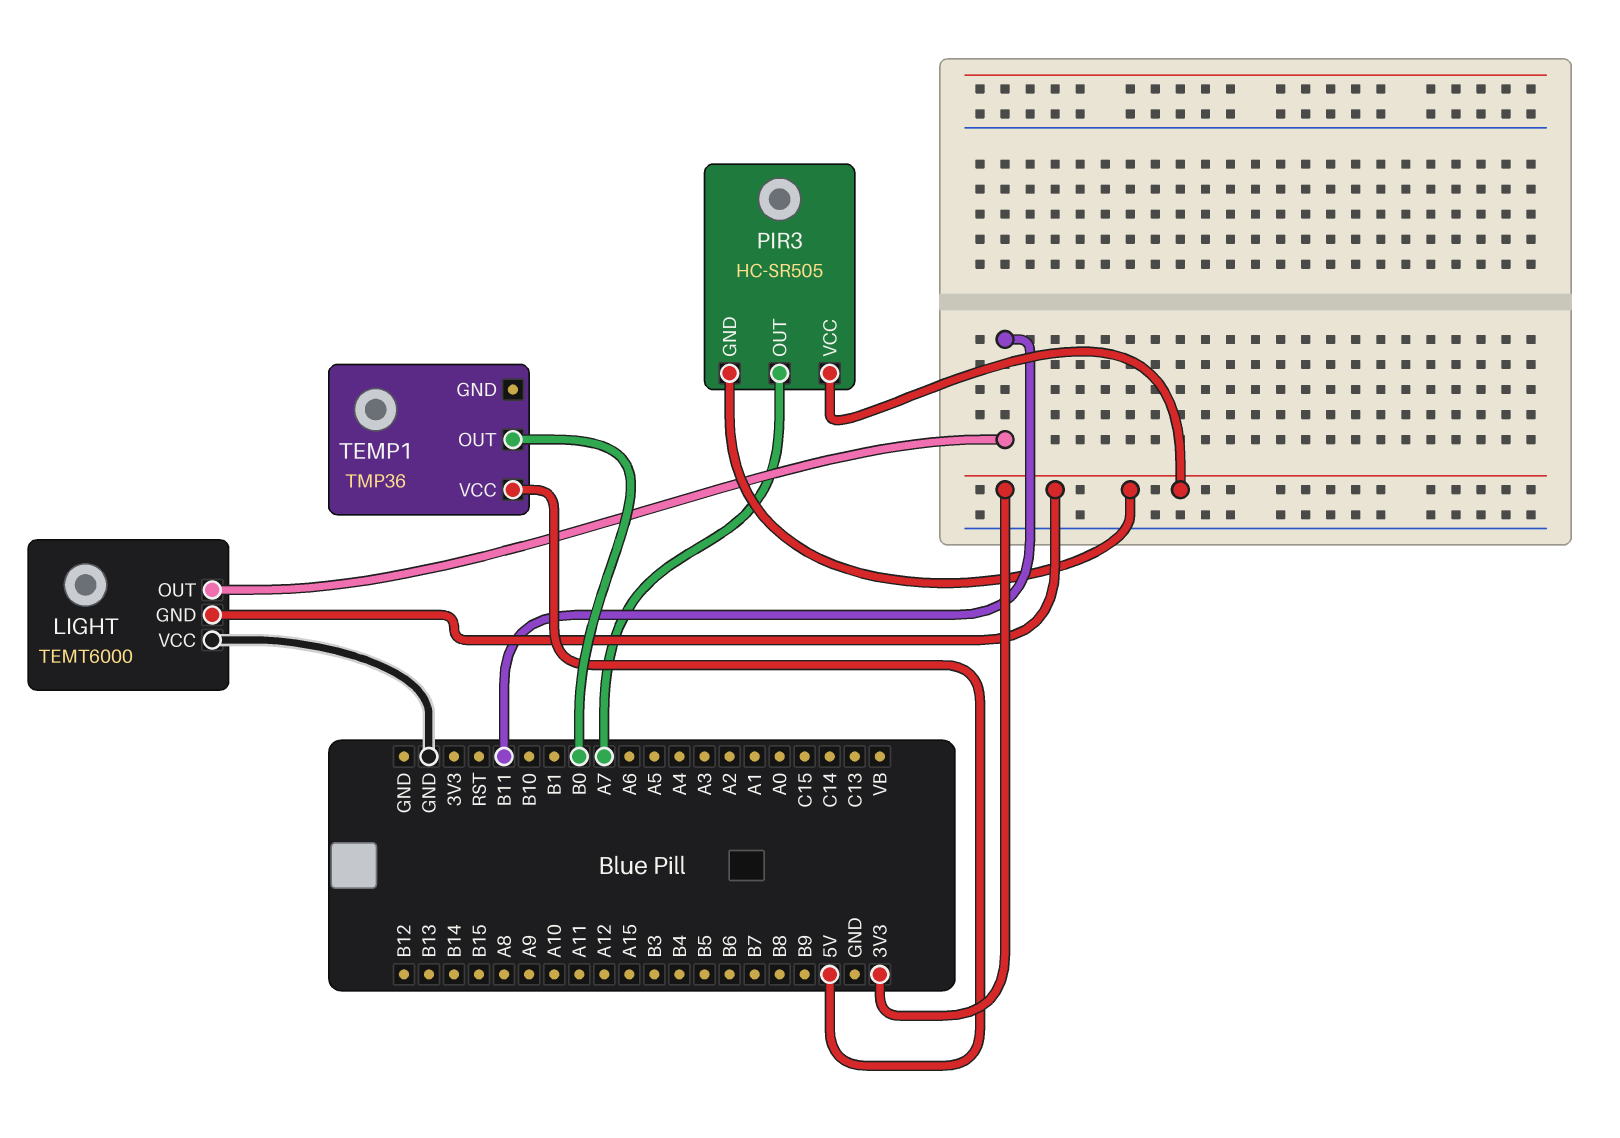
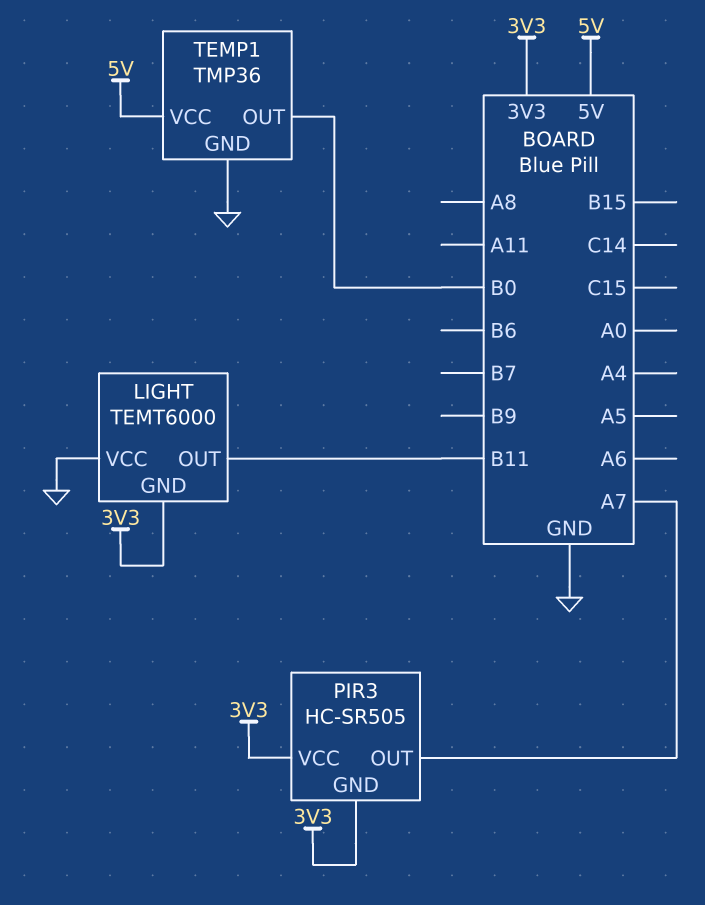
TEMP1 pin GND: none -> GND

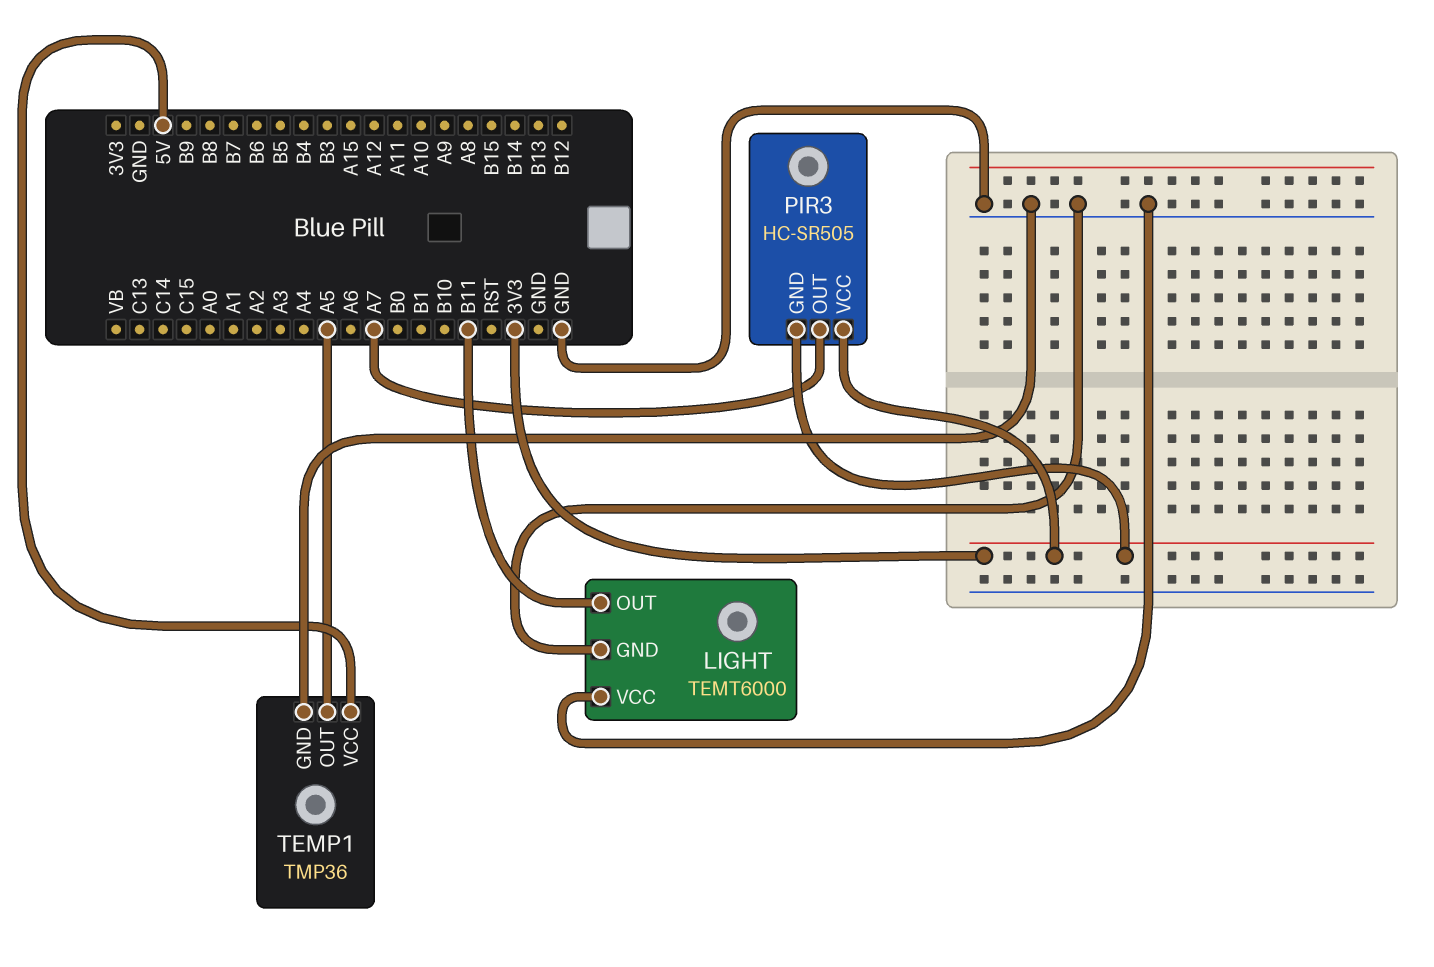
LIGHT pin GND: 3V3 -> GND
TEMP1 pin OUT: B0 -> A5

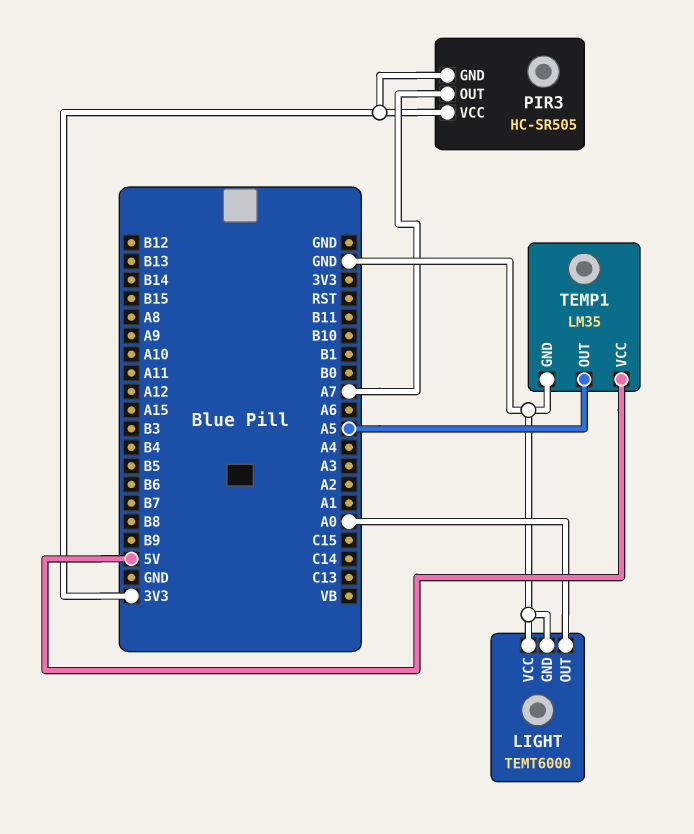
LIGHT pin OUT: B11 -> A0
TEMP1: TMP36 -> LM35

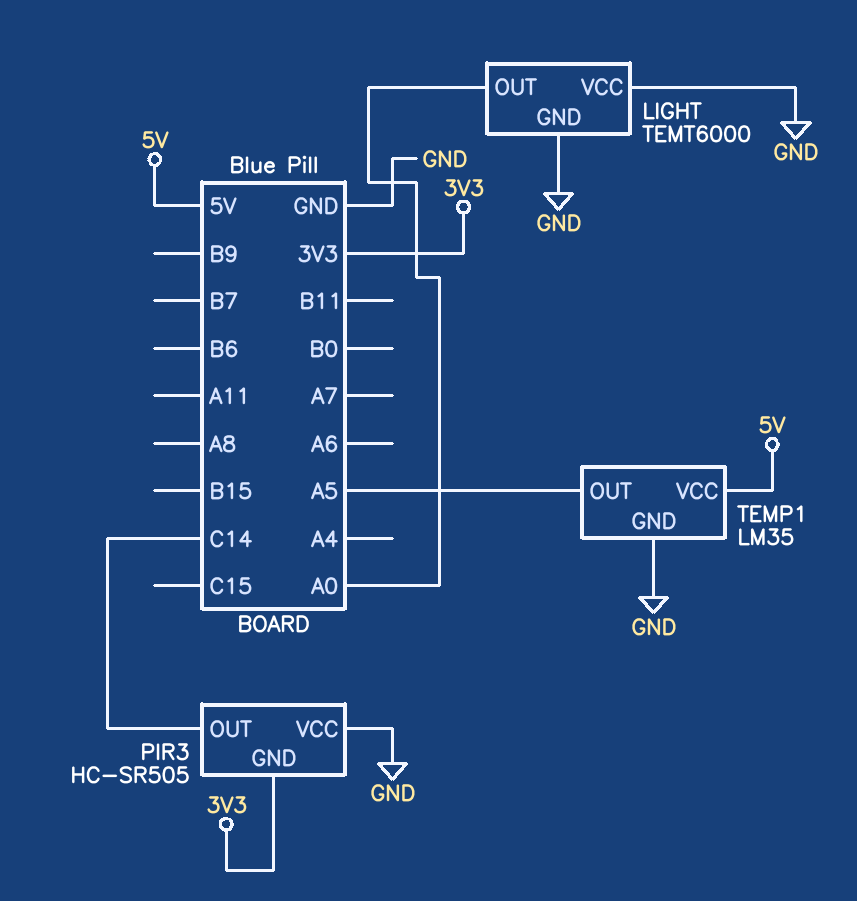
PIR3 pin OUT: A7 -> C14
PIR3 pin VCC: 3V3 -> GND

